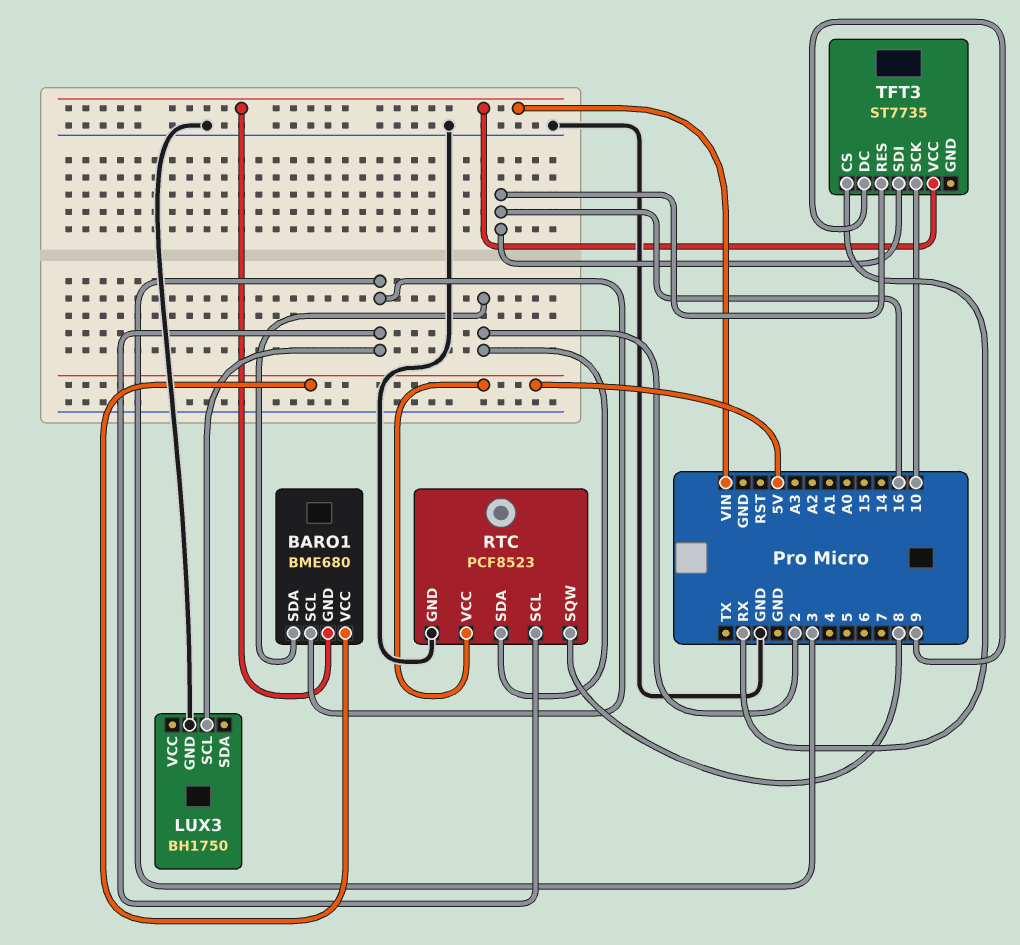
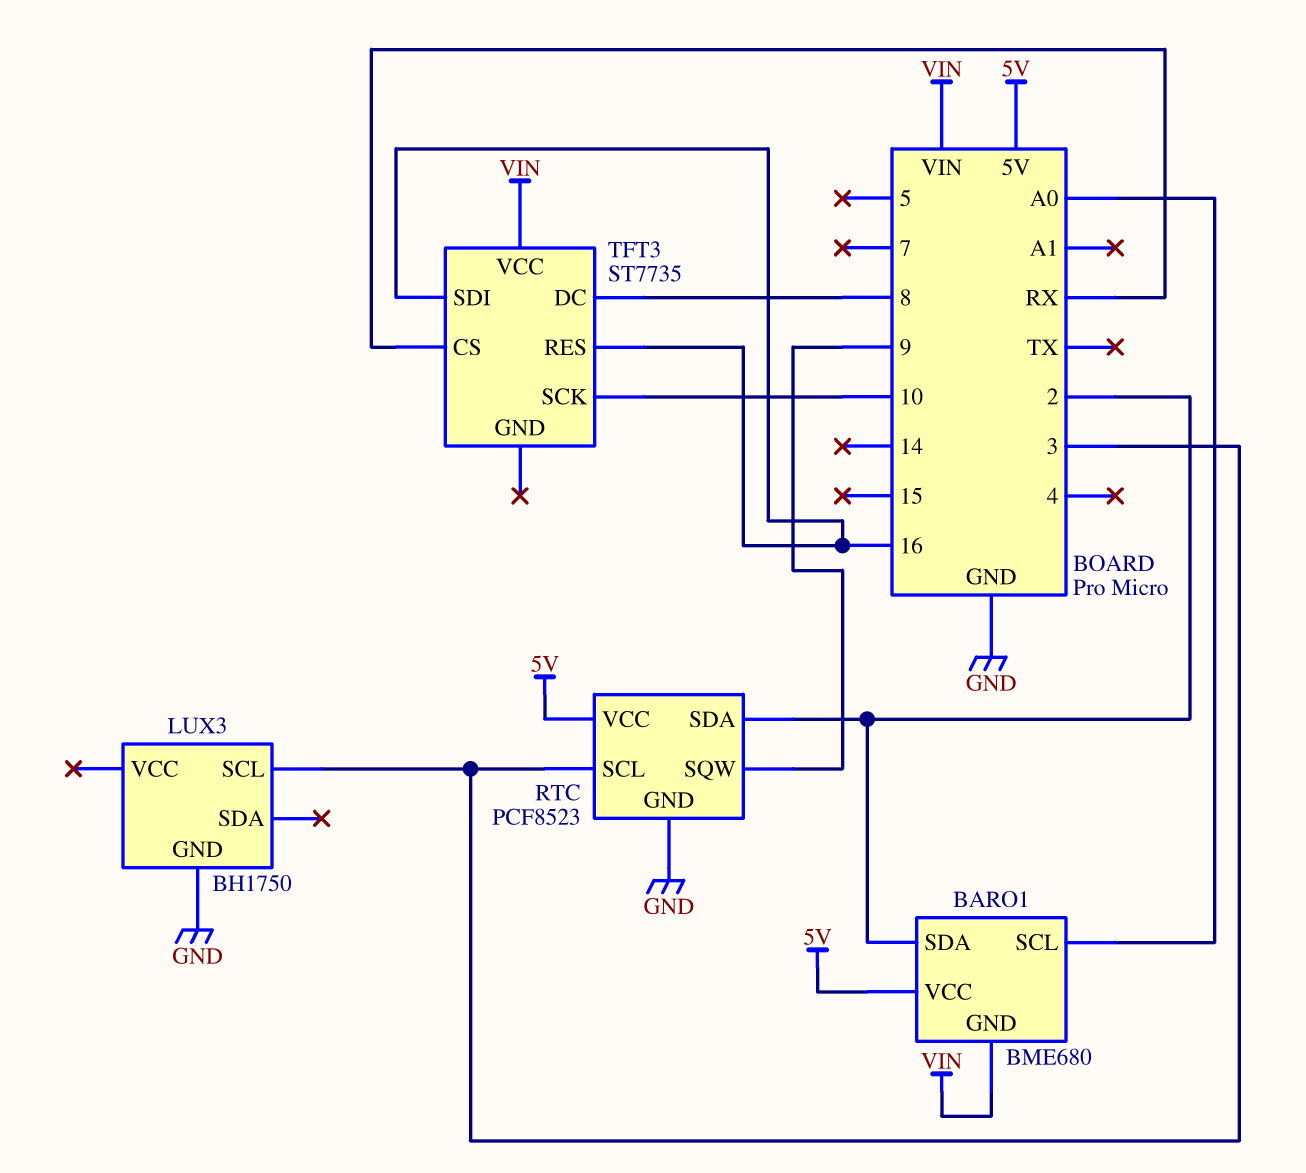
BARO1 pin SCL: 3 -> A0
RTC pin SQW: 8 -> 9
TFT3 pin DC: 9 -> 8

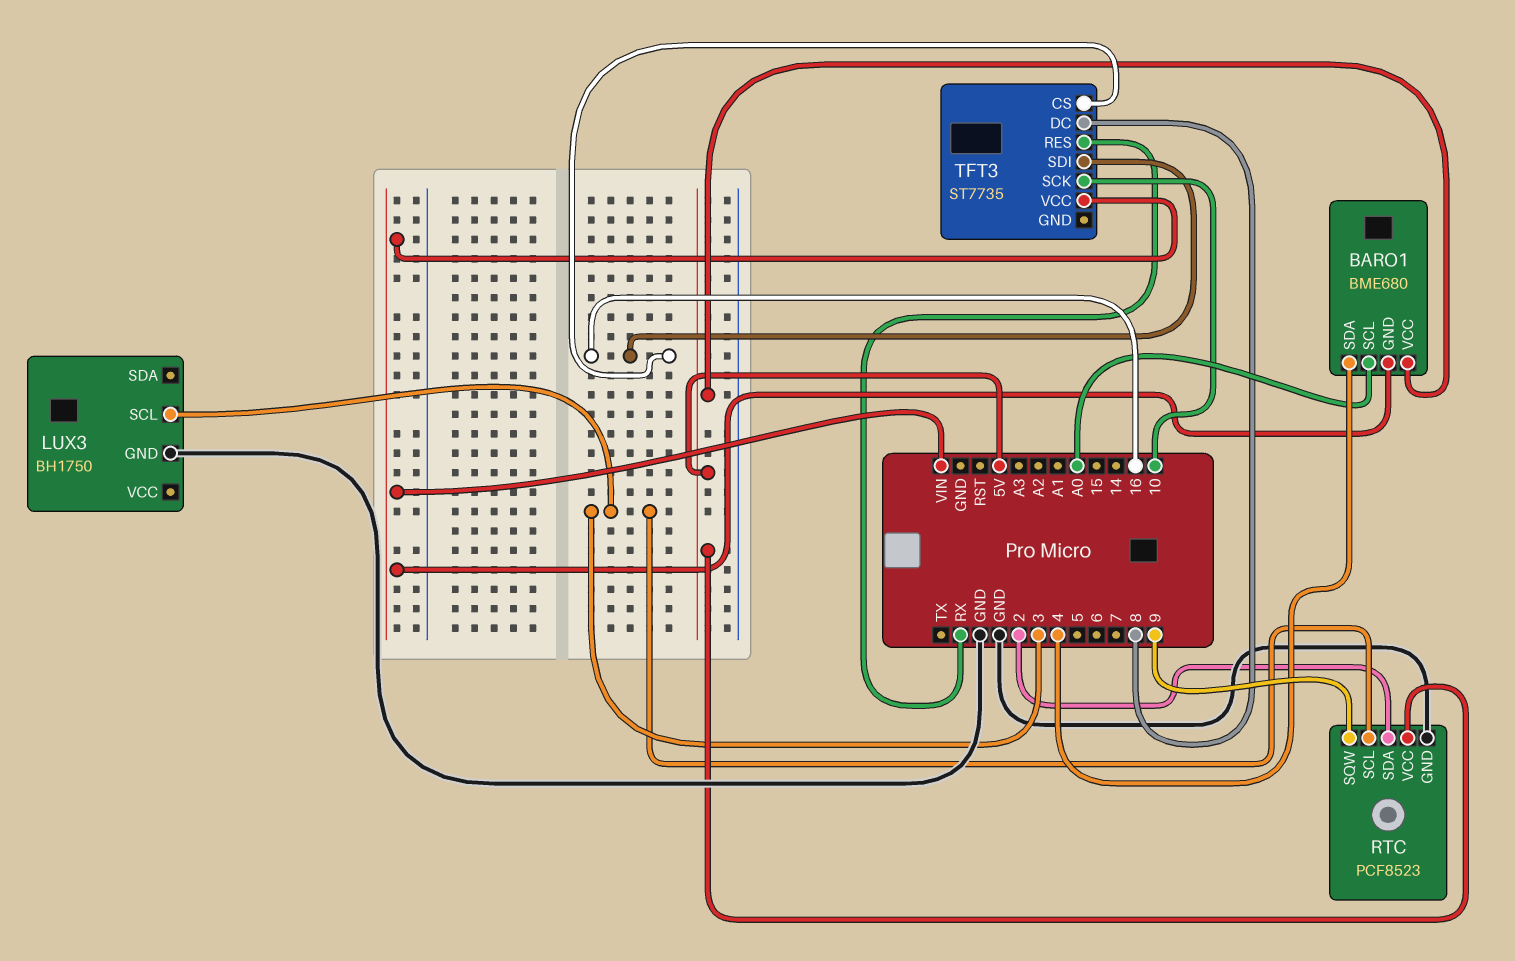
BARO1 pin SDA: 2 -> 4
TFT3 pin CS: RX -> 16
TFT3 pin RES: 16 -> RX

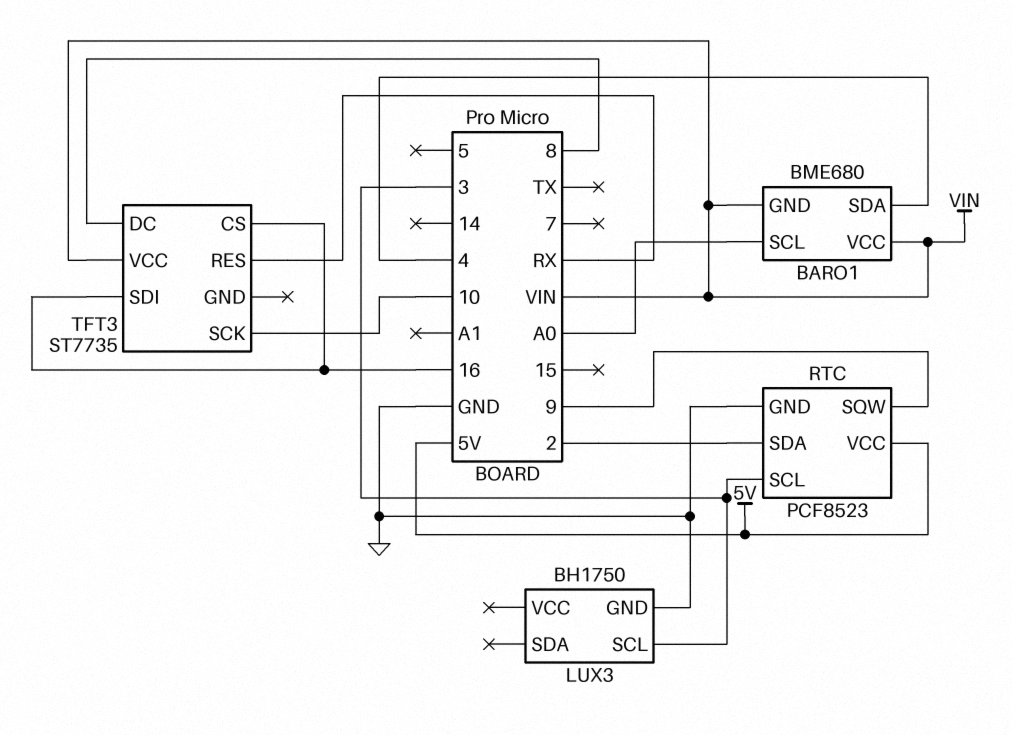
BARO1 pin VCC: 5V -> VIN

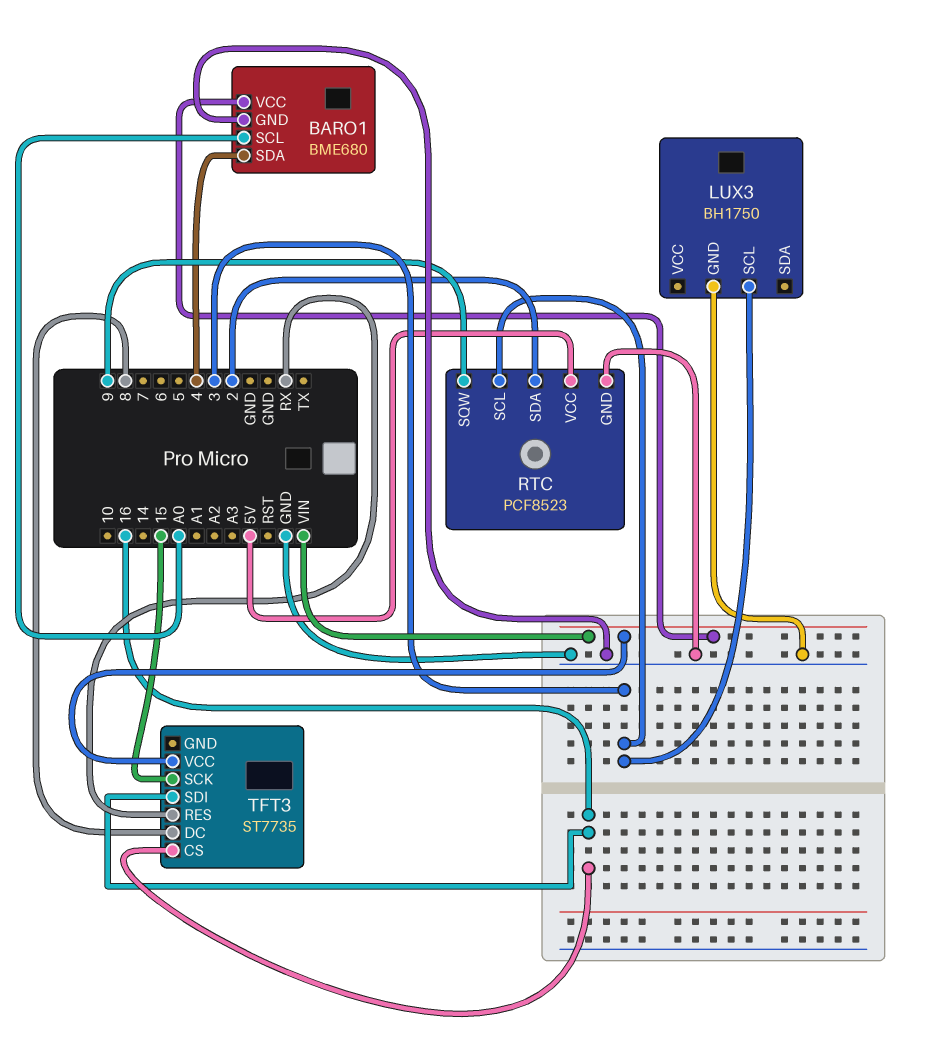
BARO1 pin GND: VIN -> GND
TFT3 pin SCK: 10 -> 15

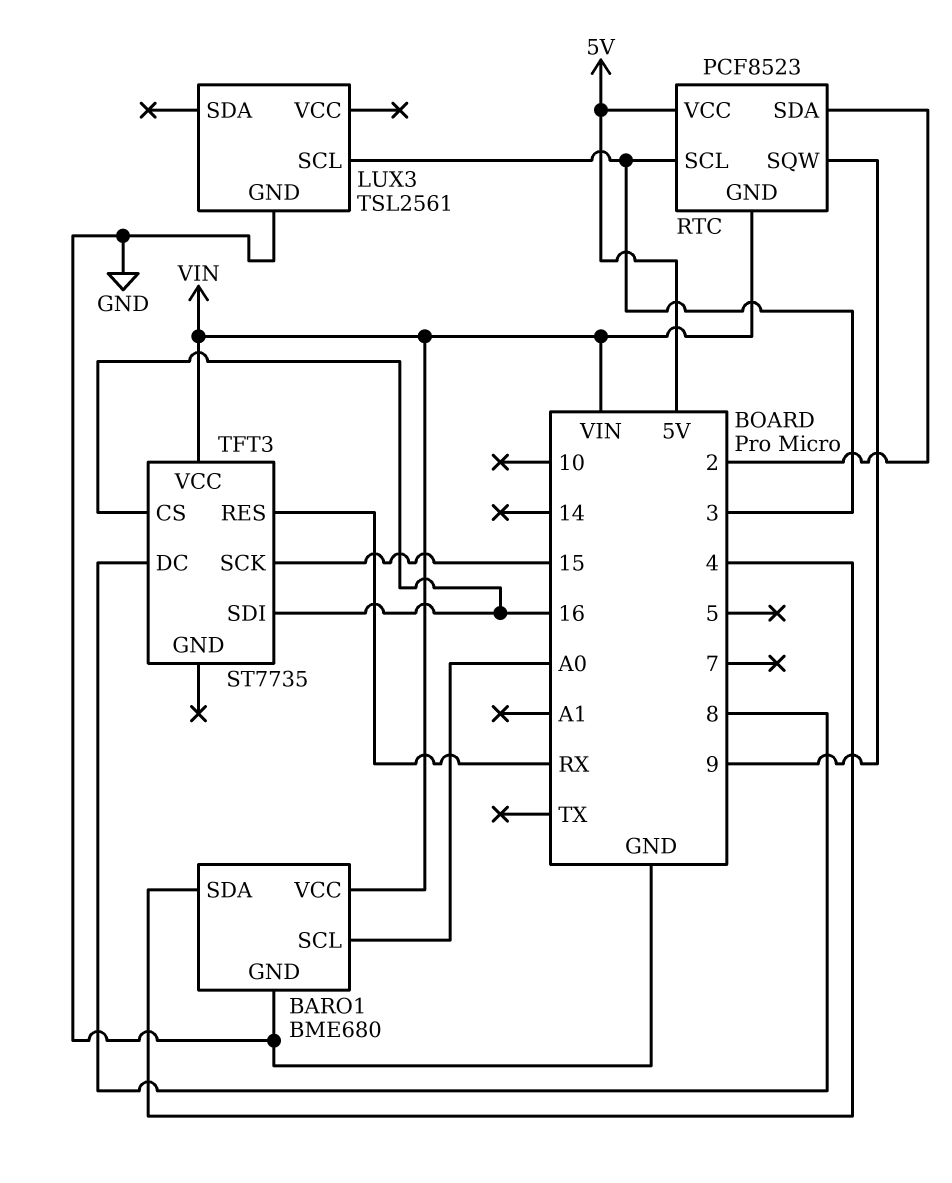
LUX3: BH1750 -> TSL2561
RTC pin GND: GND -> VIN

